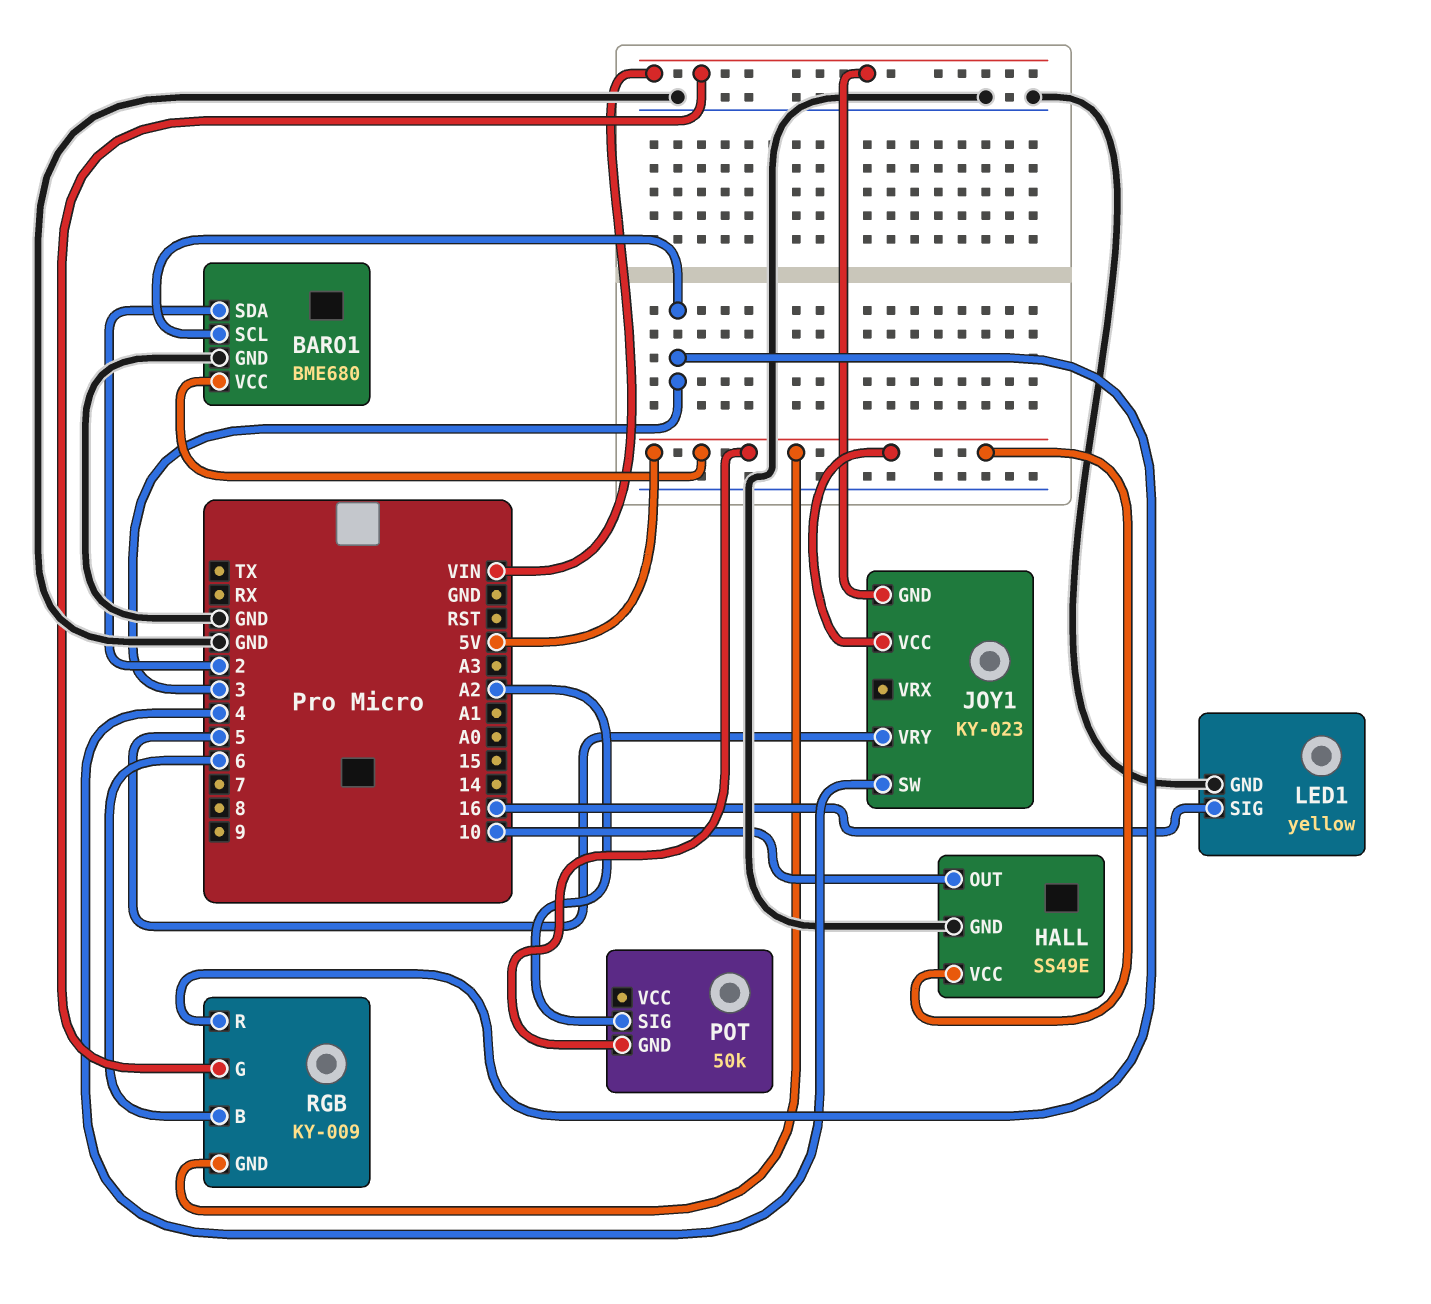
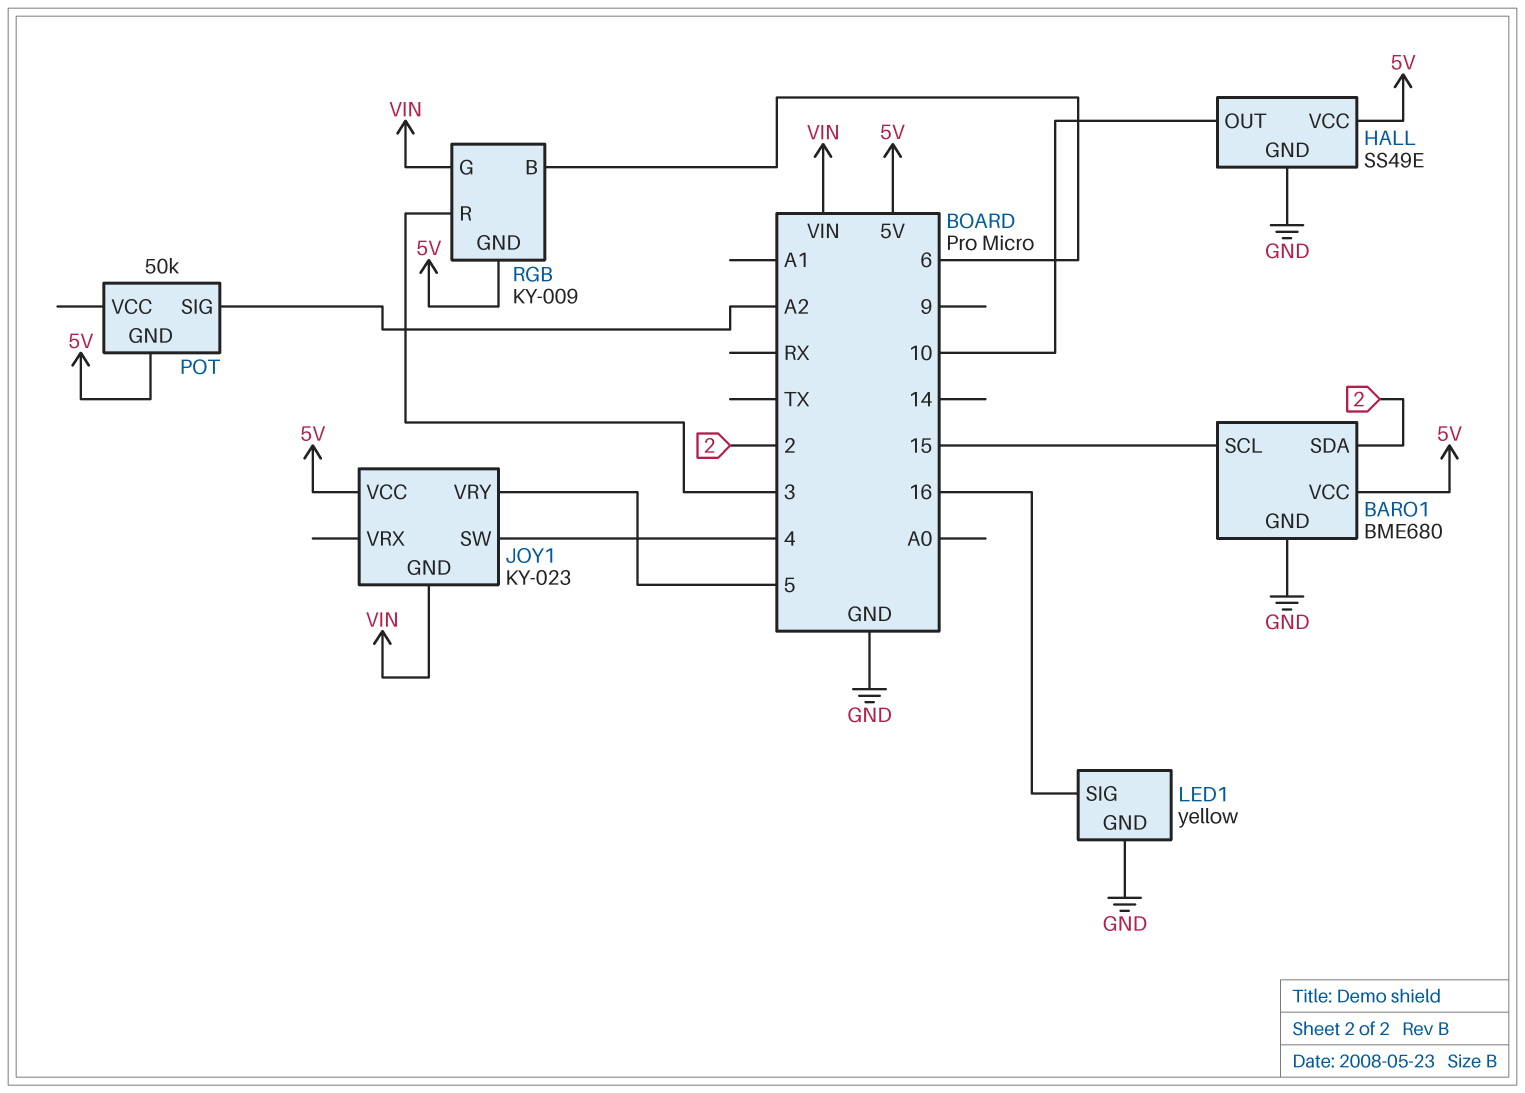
BARO1 pin SCL: 3 -> 15

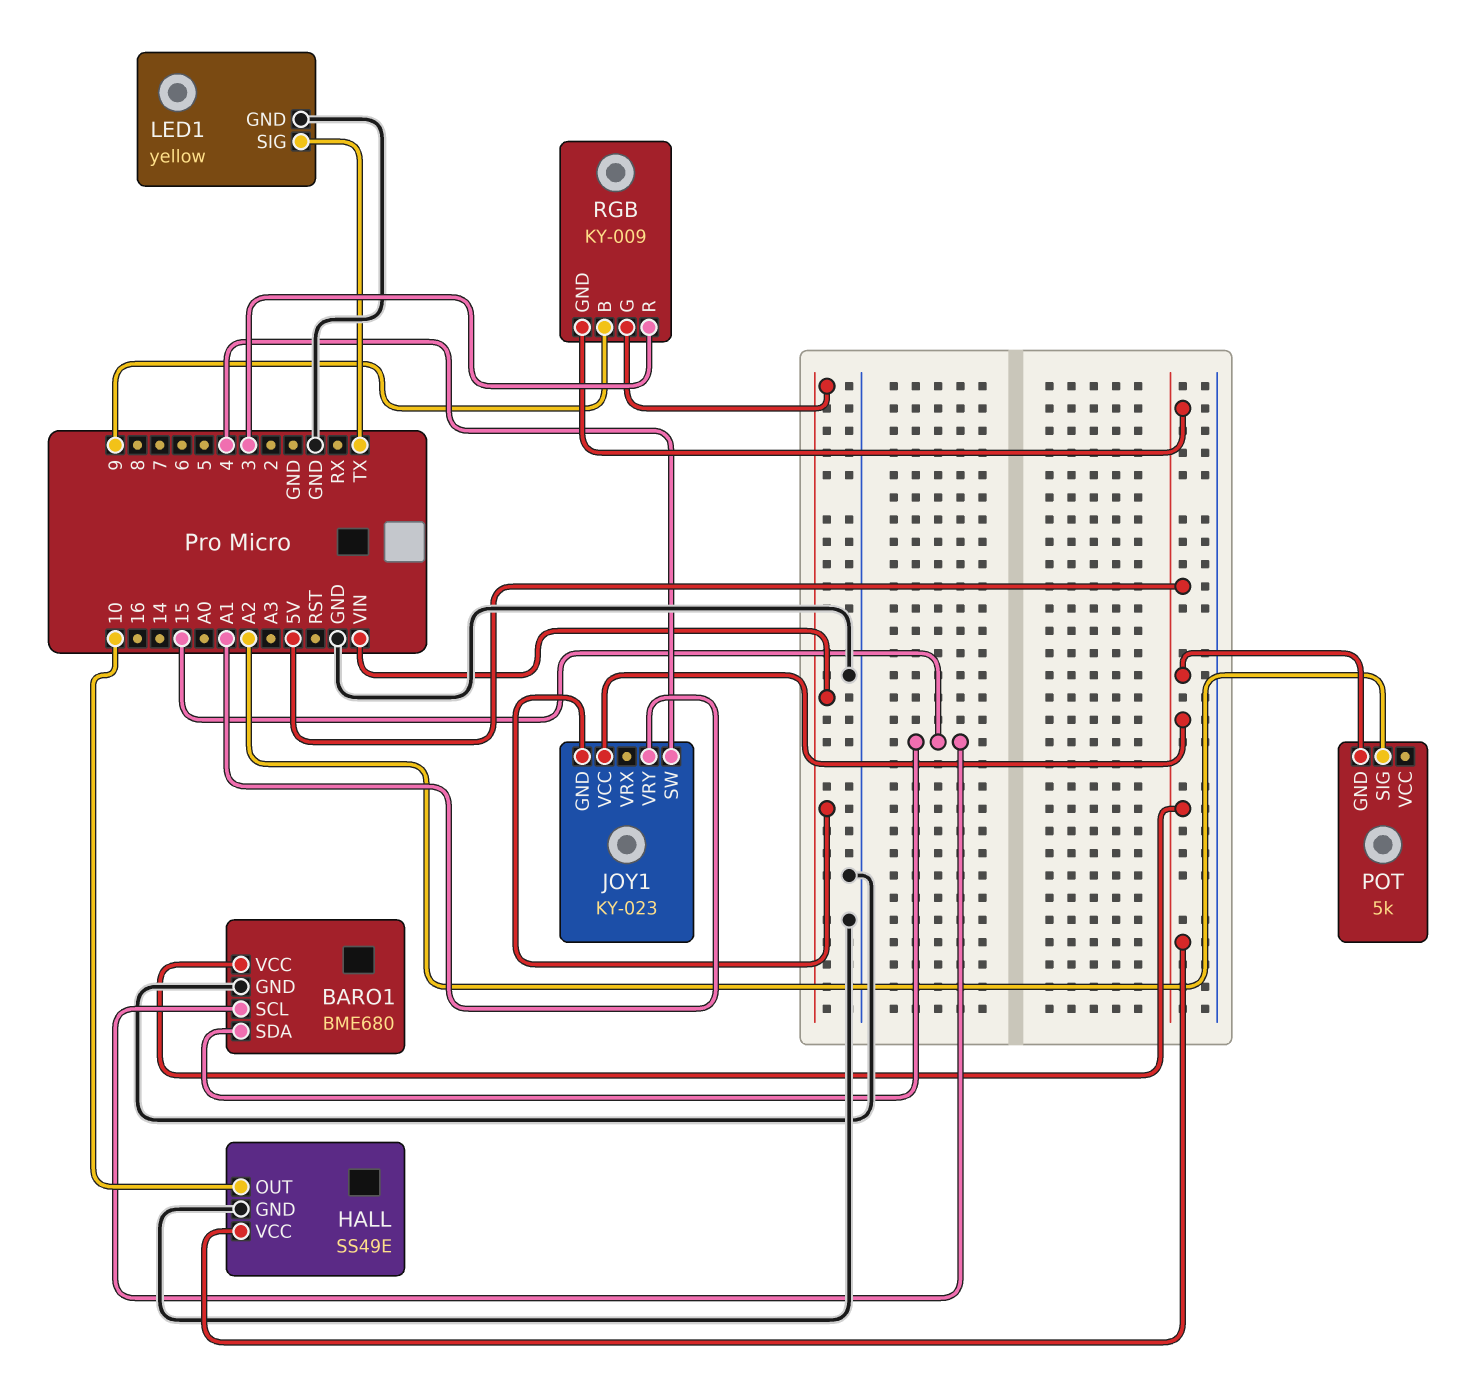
BARO1 pin SDA: 2 -> 15
JOY1 pin VRY: 5 -> A1
LED1 pin SIG: 16 -> TX
POT: 50k -> 5k
RGB pin B: 6 -> 9

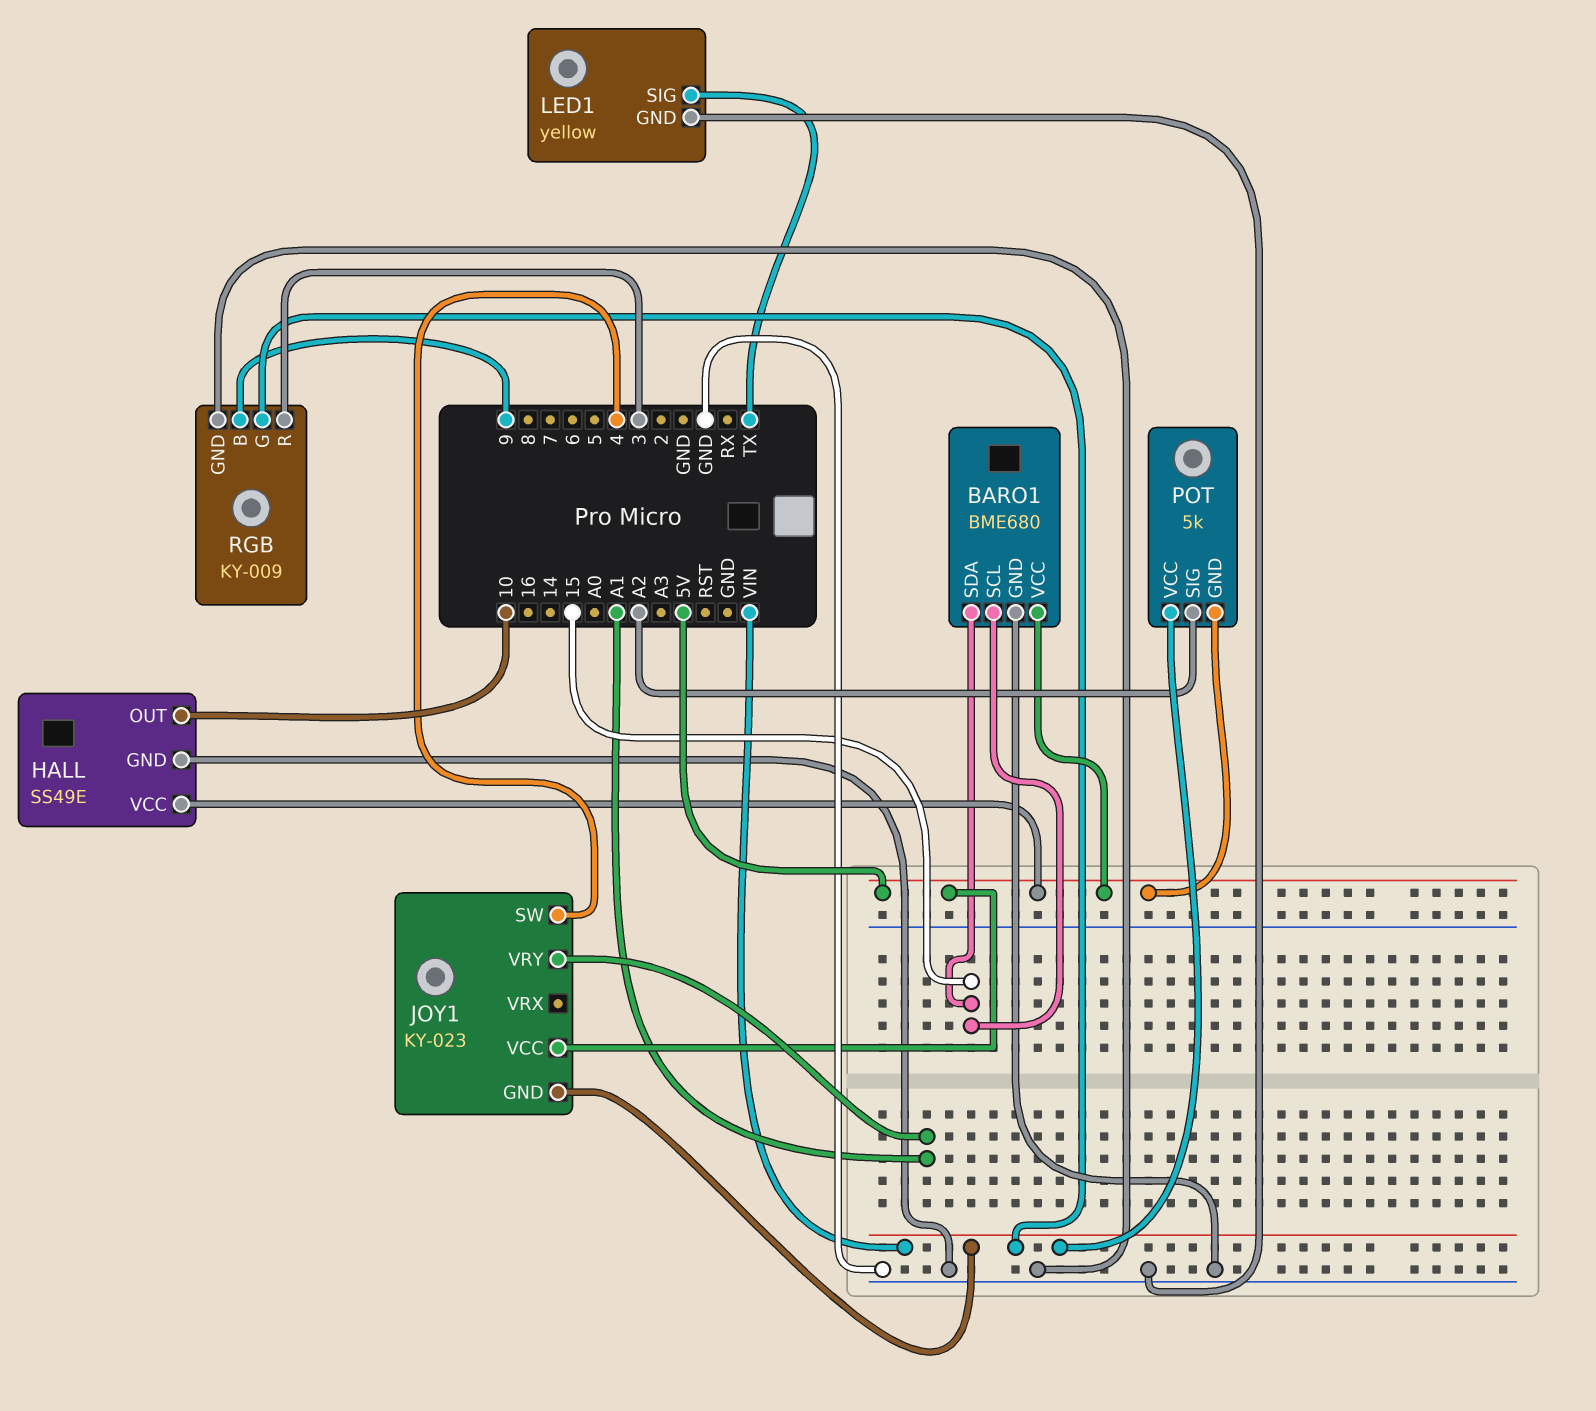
POT pin VCC: none -> VIN
RGB pin GND: 5V -> GND

